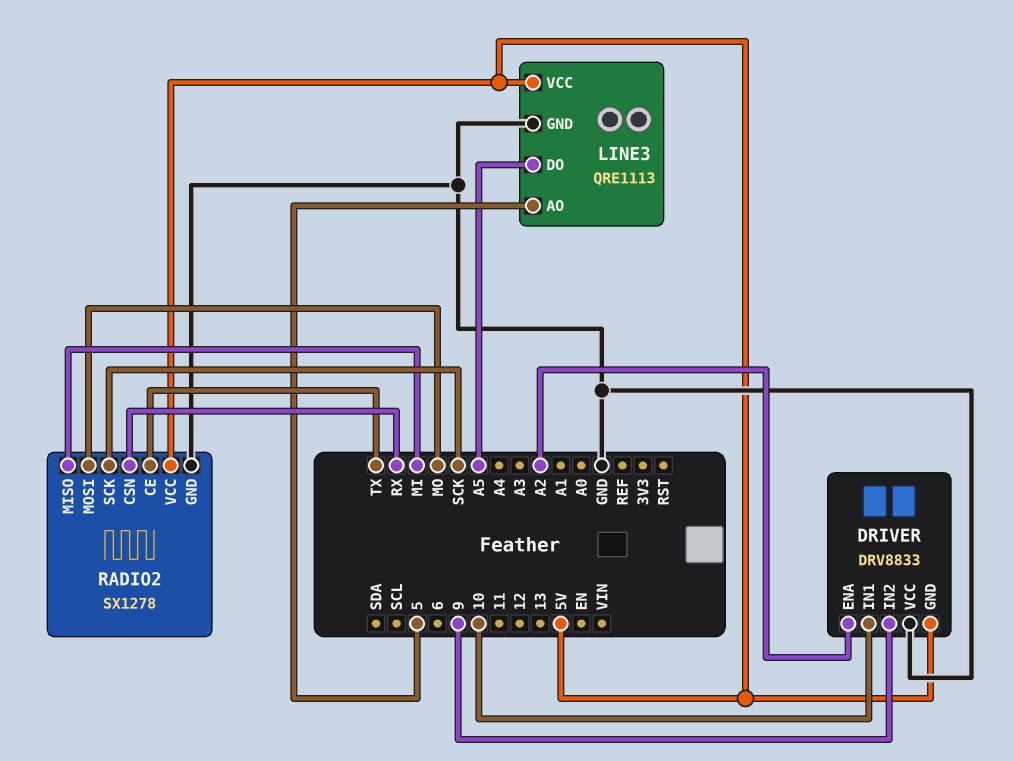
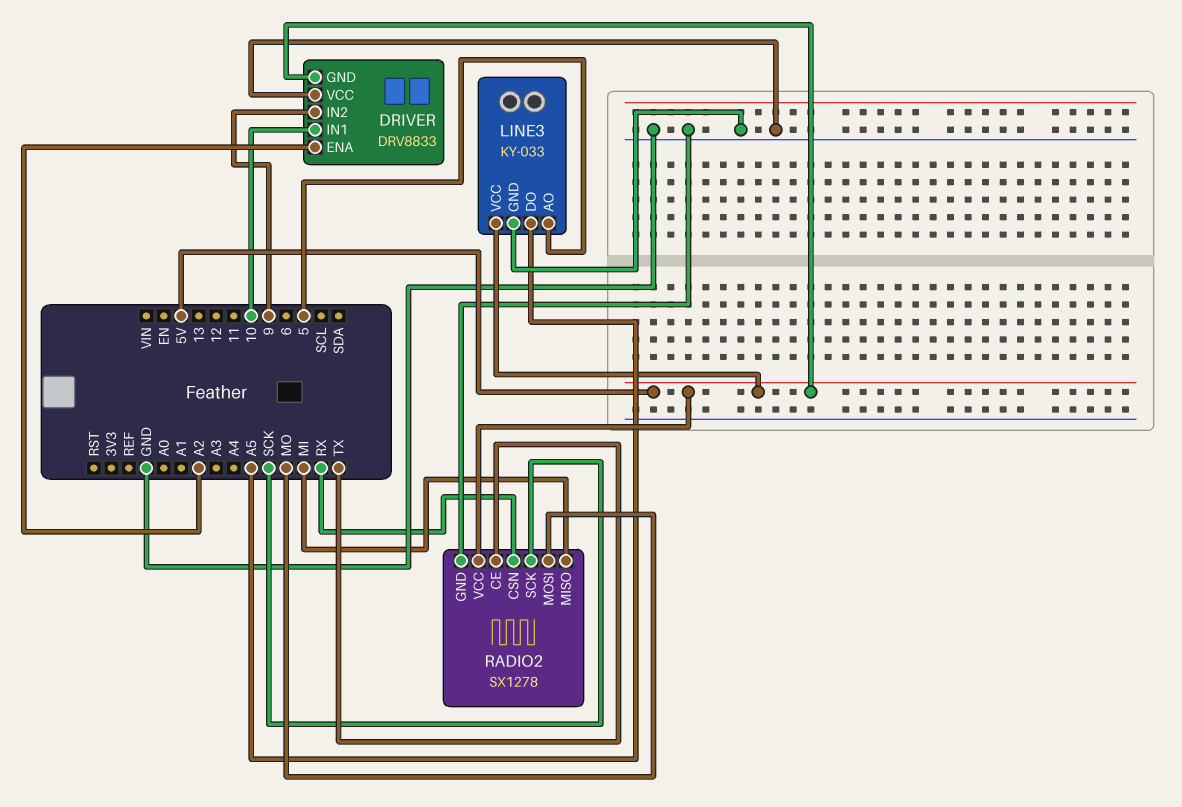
LINE3: QRE1113 -> KY-033

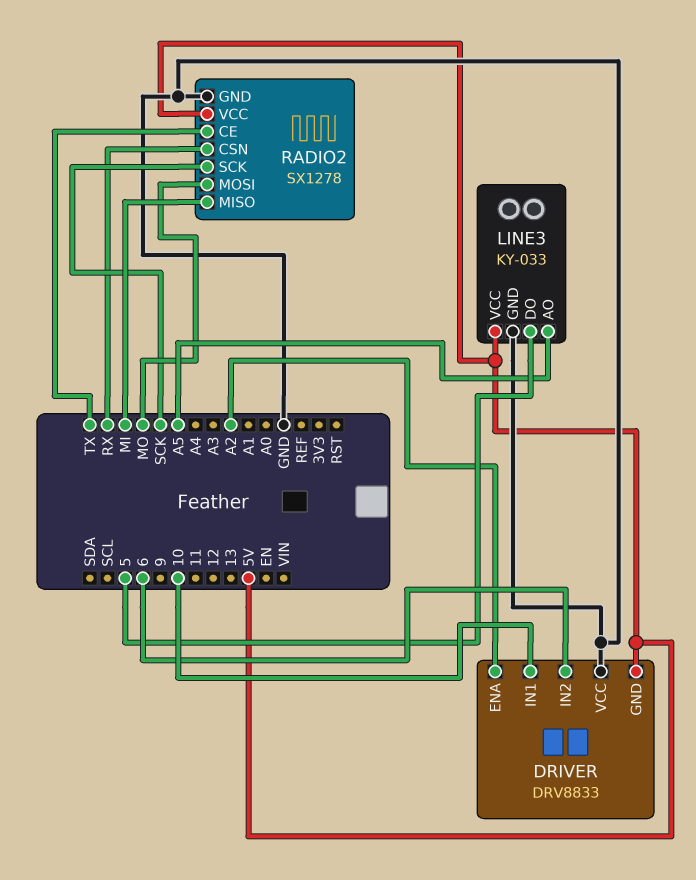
DRIVER pin IN2: 9 -> 6
LINE3 pin AO: 5 -> A5
LINE3 pin DO: A5 -> 5

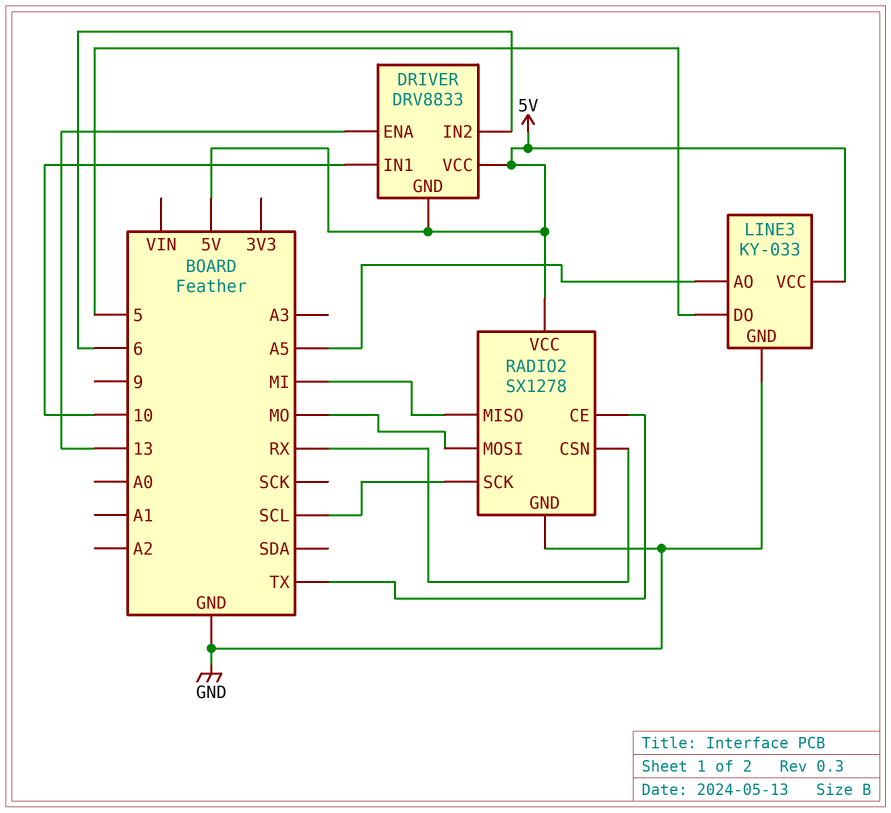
DRIVER pin ENA: A2 -> 13
DRIVER pin VCC: GND -> 5V
RADIO2 pin SCK: SCK -> SCL

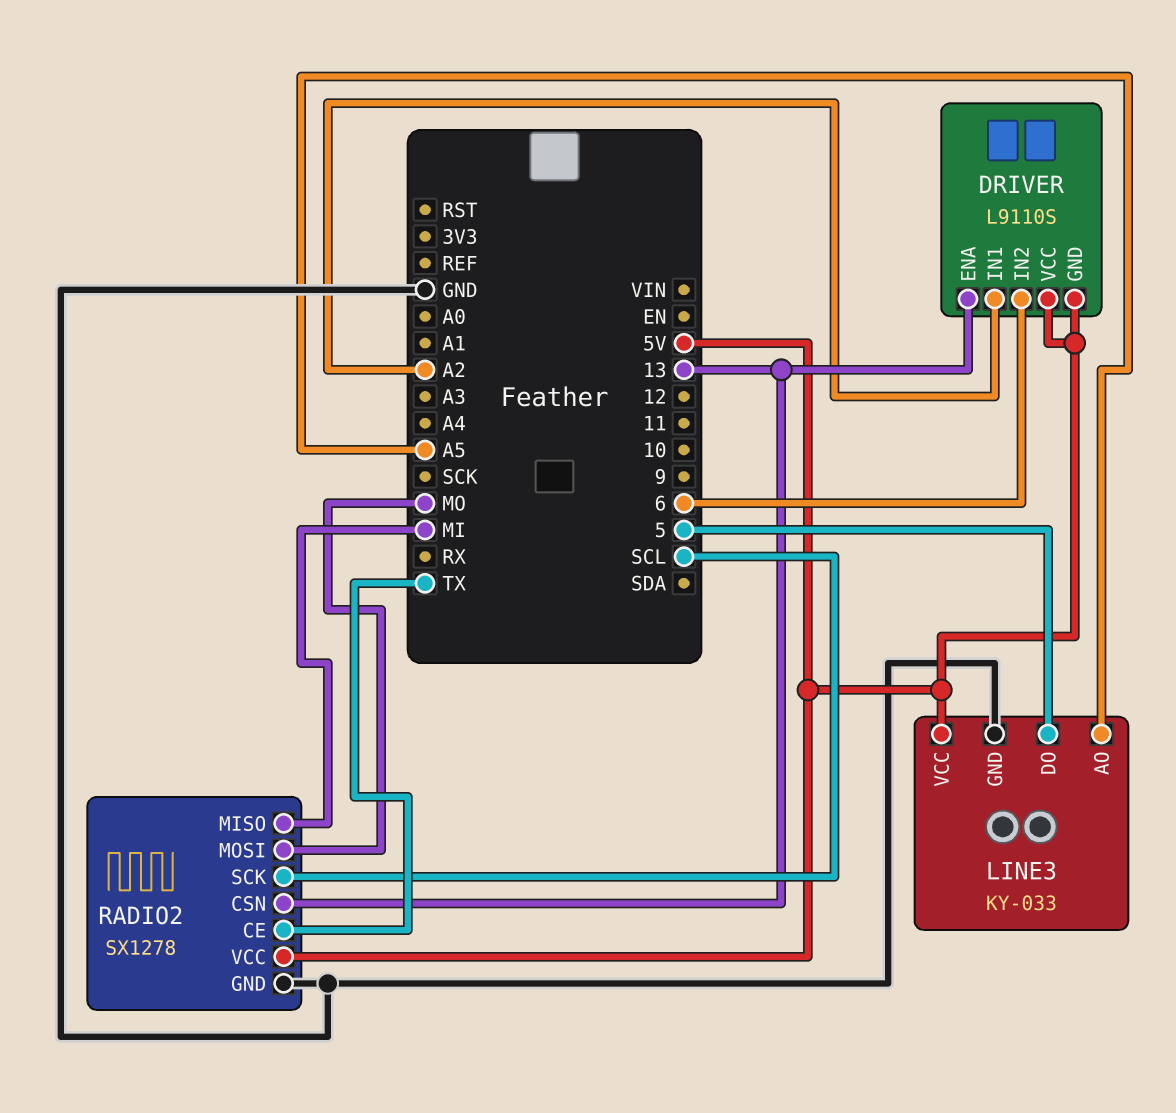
DRIVER: DRV8833 -> L9110S
DRIVER pin IN1: 10 -> A2
RADIO2 pin CSN: RX -> 13

